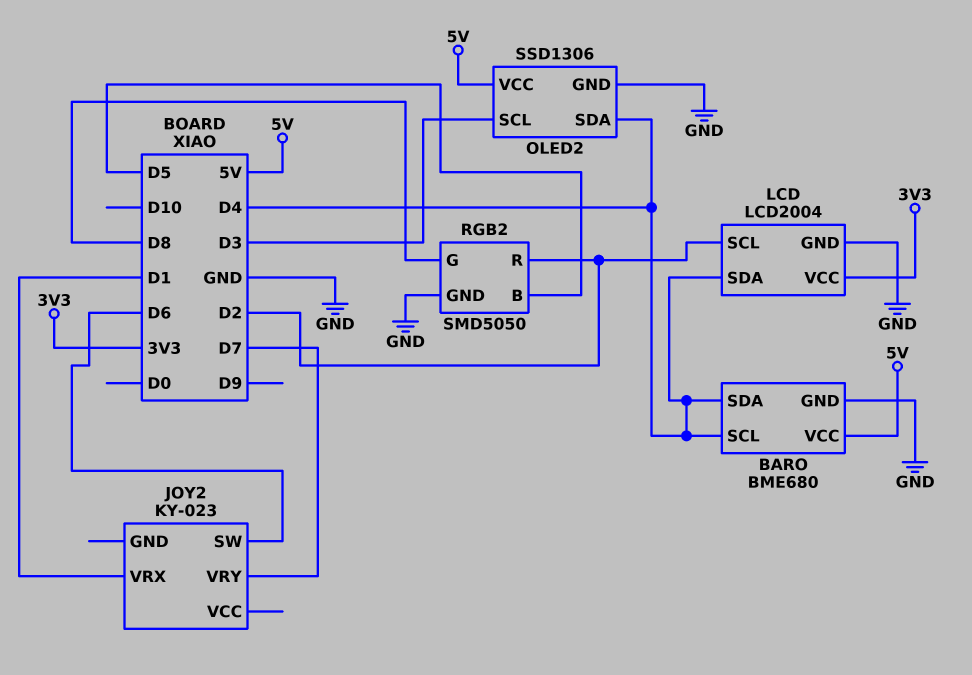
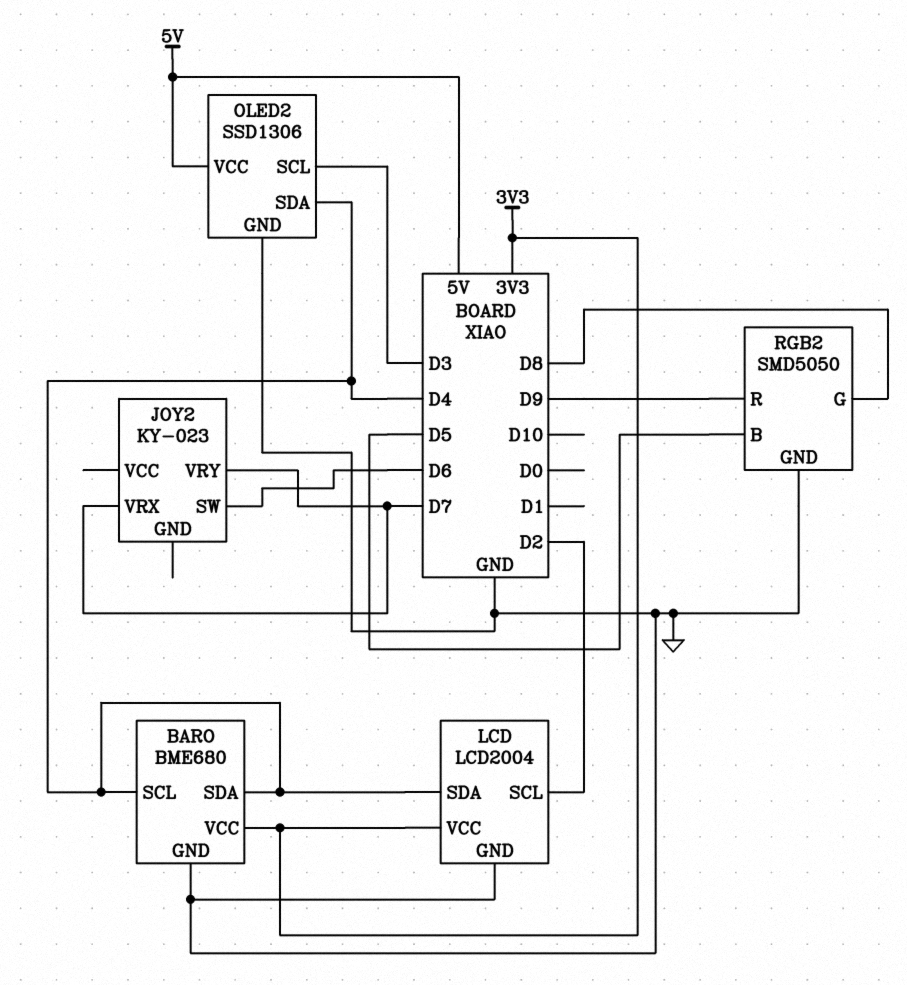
BARO pin VCC: 5V -> 3V3
JOY2 pin VRX: D1 -> D7
RGB2 pin R: D2 -> D9

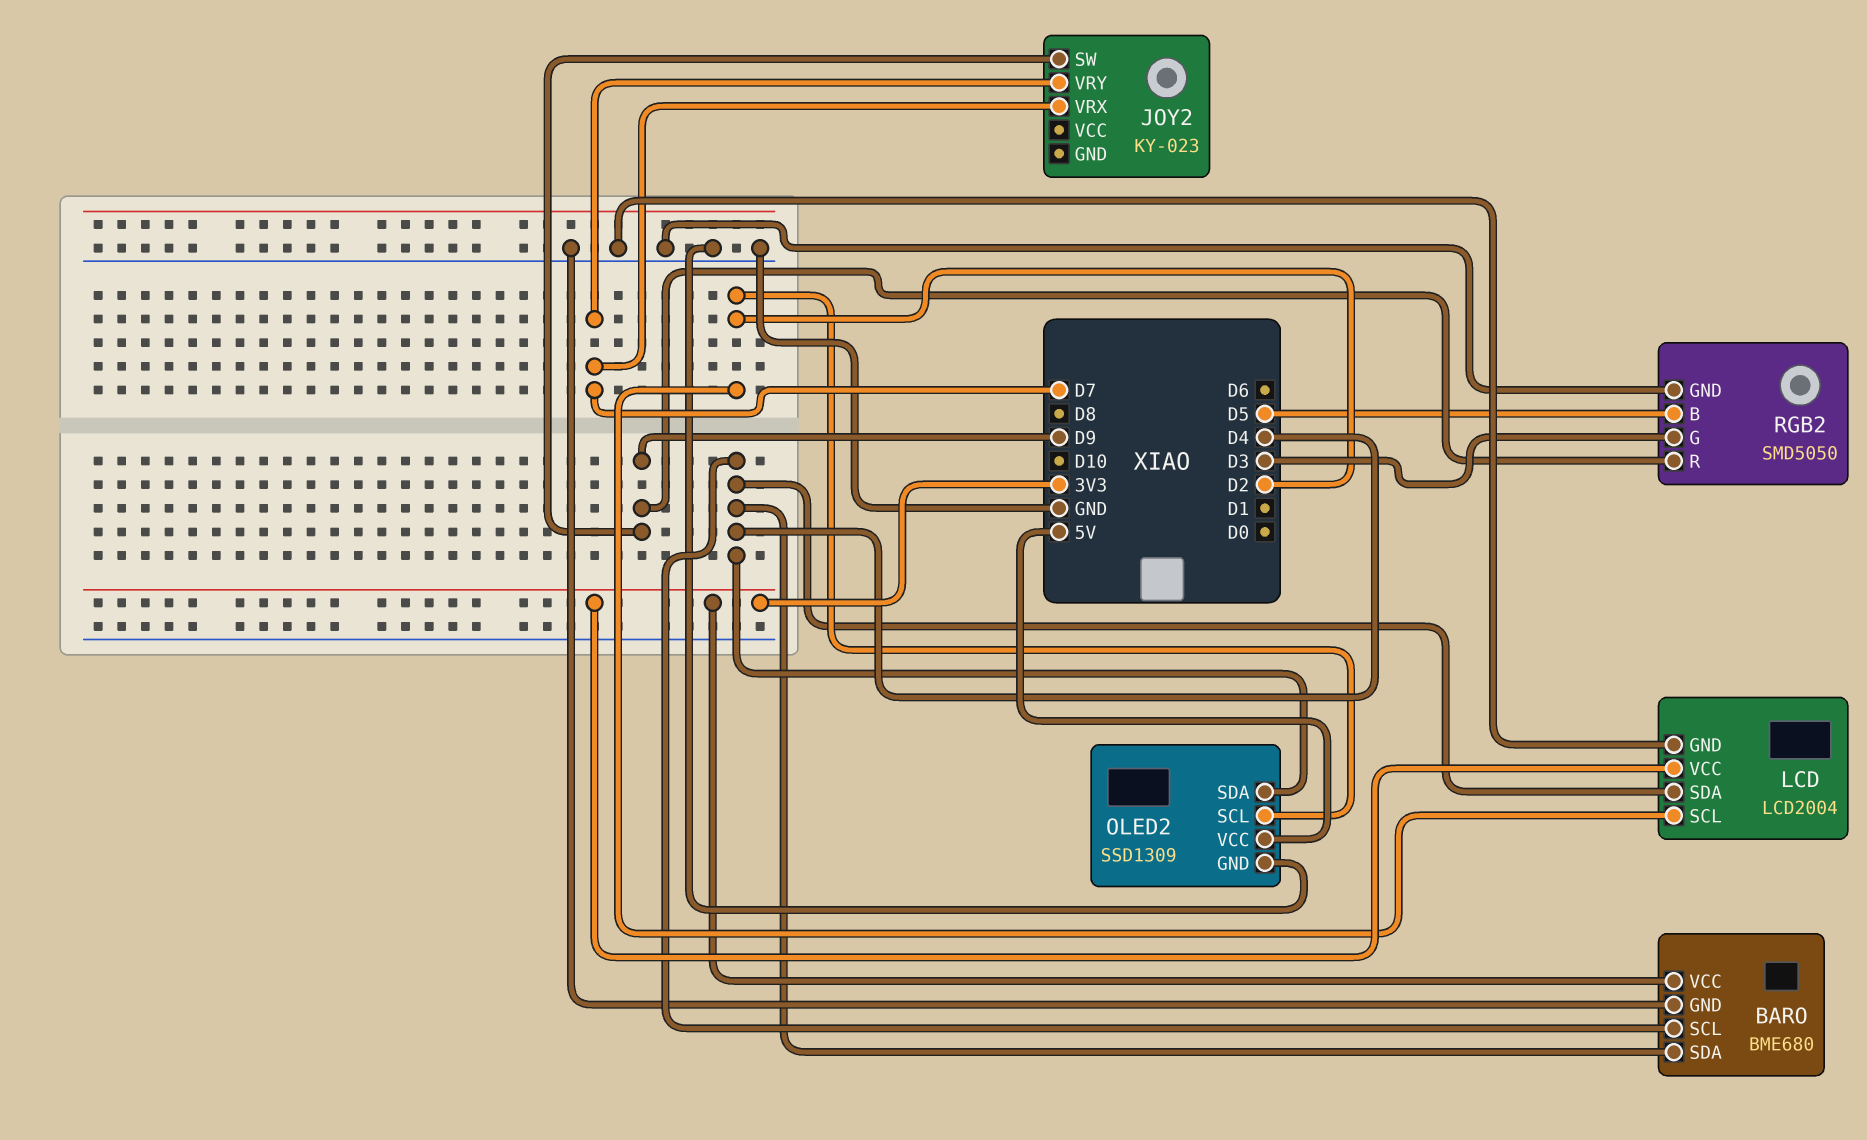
JOY2 pin SW: D6 -> D9
OLED2: SSD1306 -> SSD1309
OLED2 pin SCL: D3 -> D2
RGB2 pin G: D8 -> D3

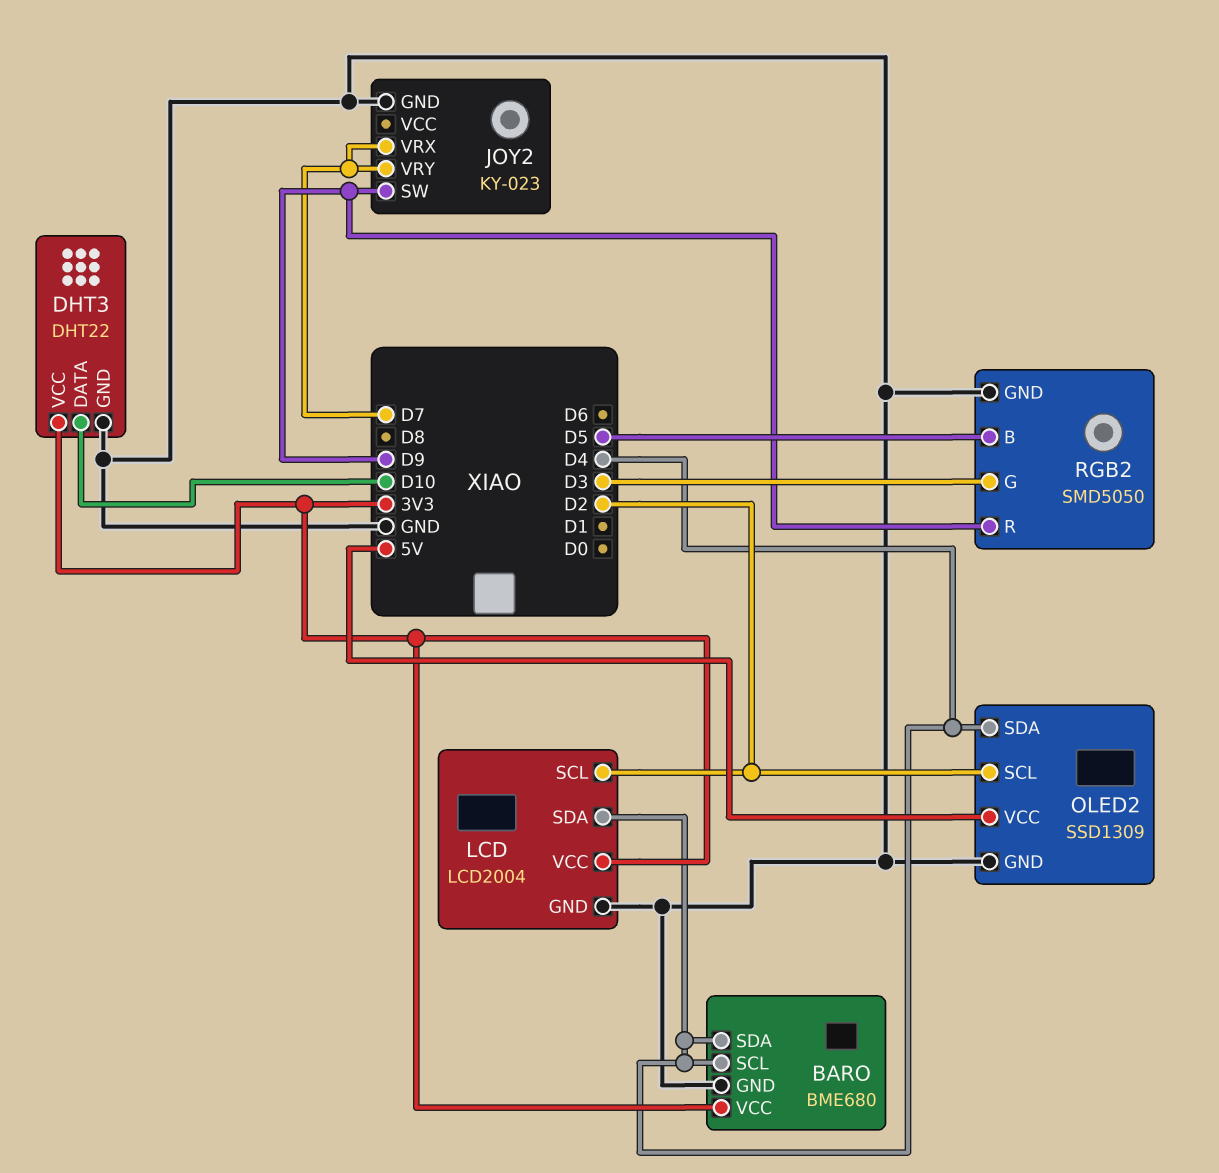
DHT3: none -> DHT22
DHT3 pin DATA: none -> D10
DHT3 pin GND: none -> GND
DHT3 pin VCC: none -> 3V3
JOY2 pin GND: none -> GND

